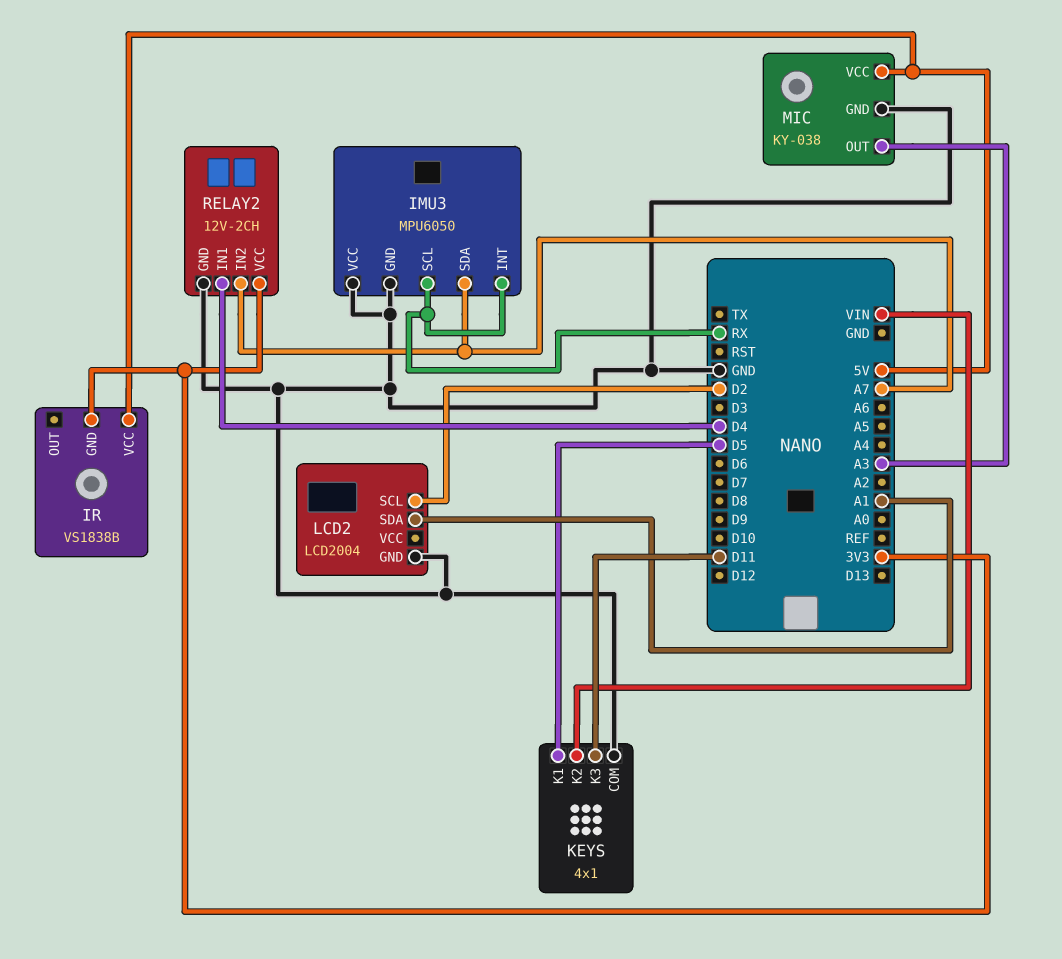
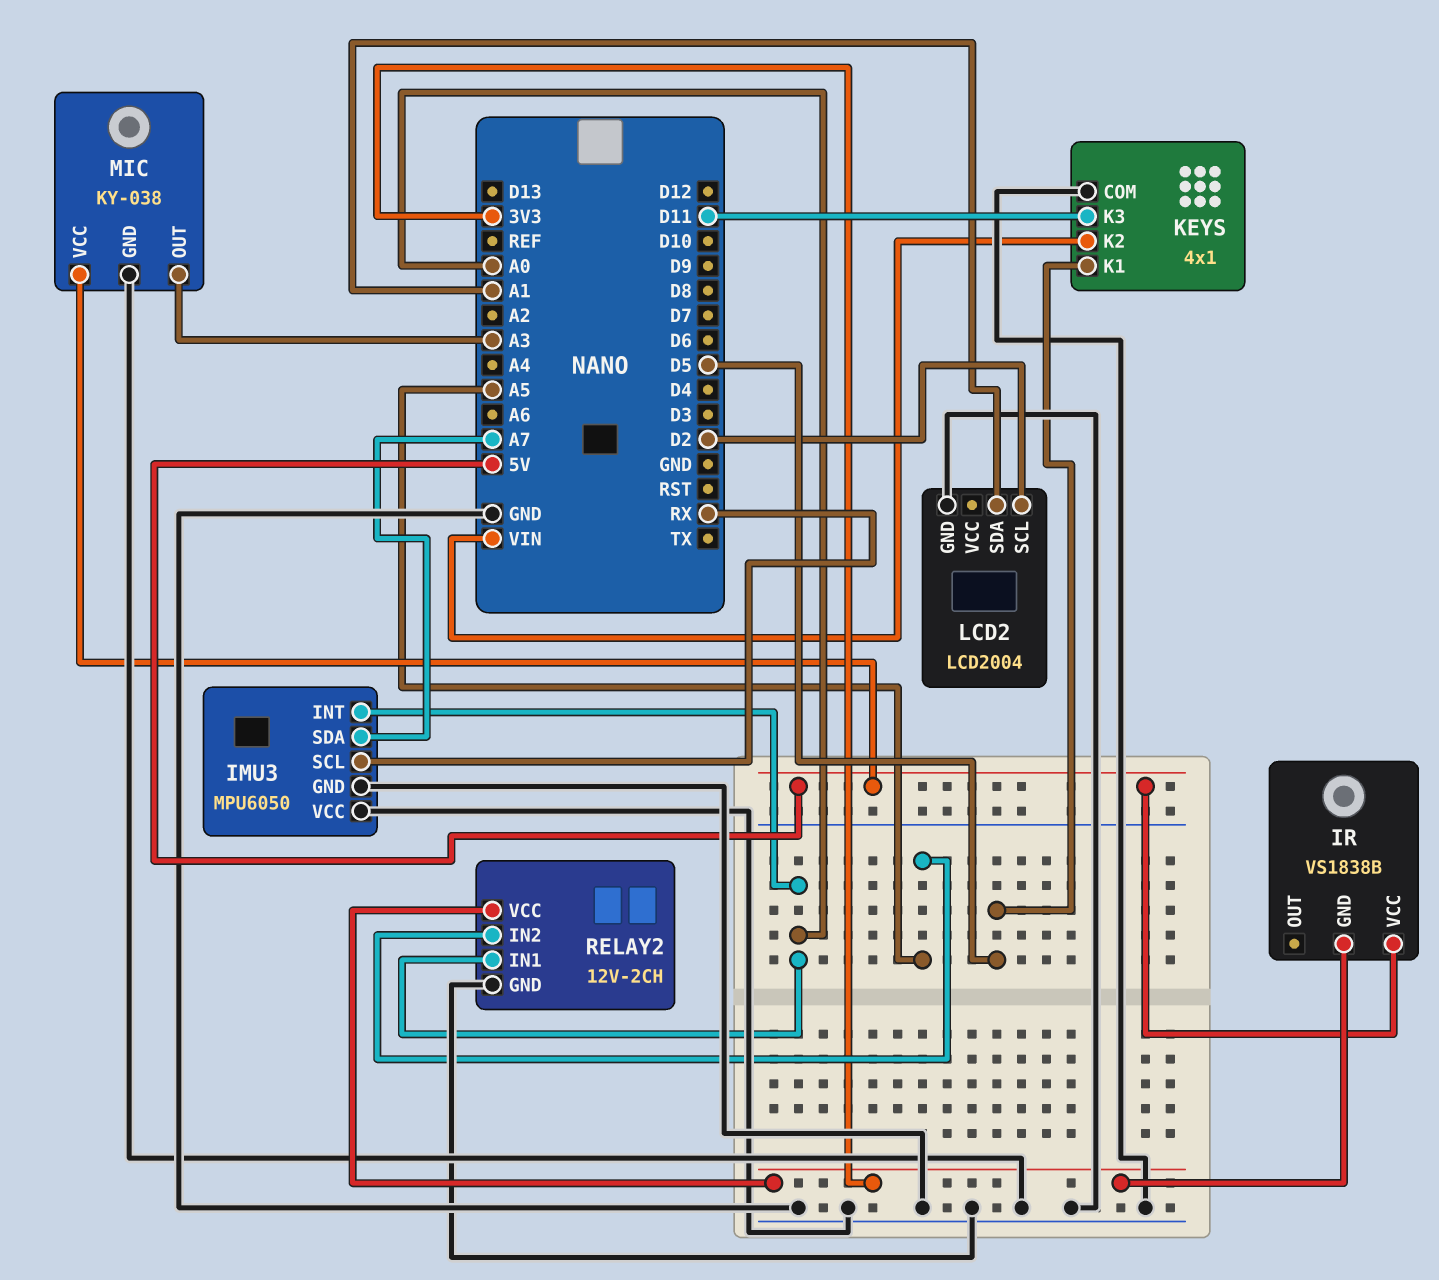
IMU3 pin INT: RX -> A0
RELAY2 pin IN1: D4 -> A0
RELAY2 pin IN2: A7 -> A5

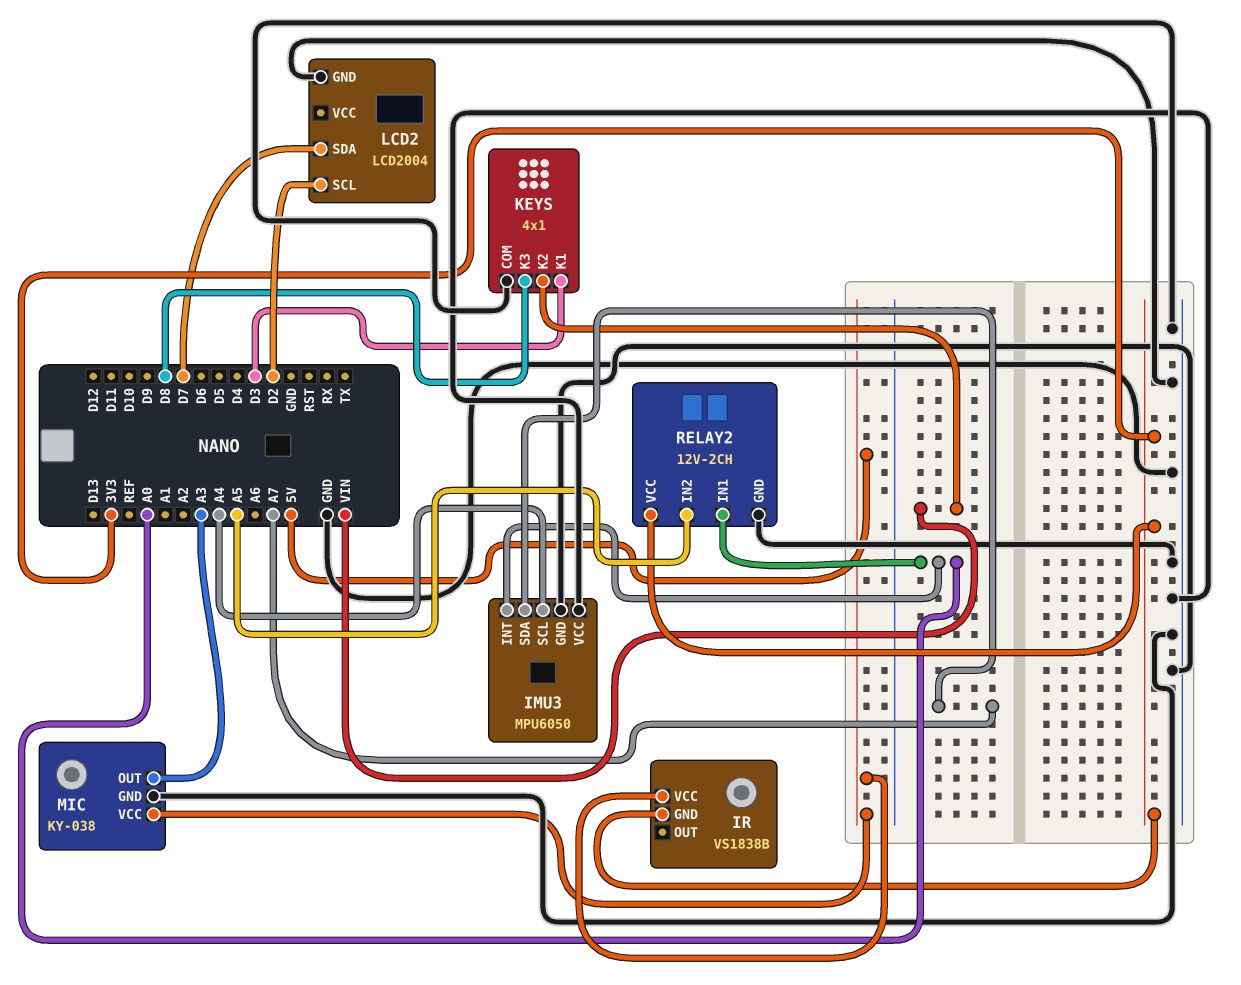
IMU3 pin SCL: RX -> A4
KEYS pin K1: D5 -> D3
KEYS pin K3: D11 -> D8
LCD2 pin SDA: A1 -> D7

